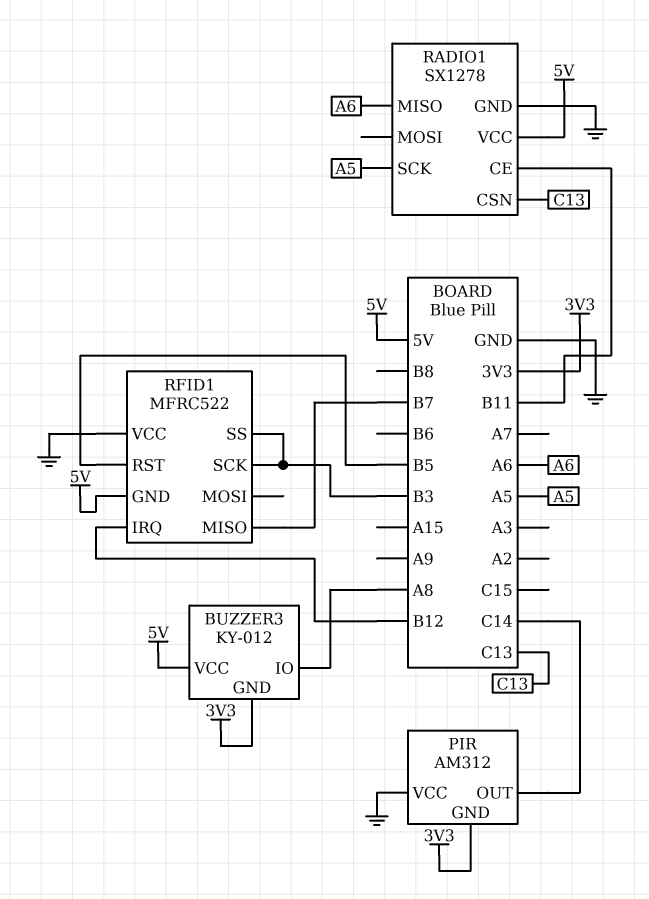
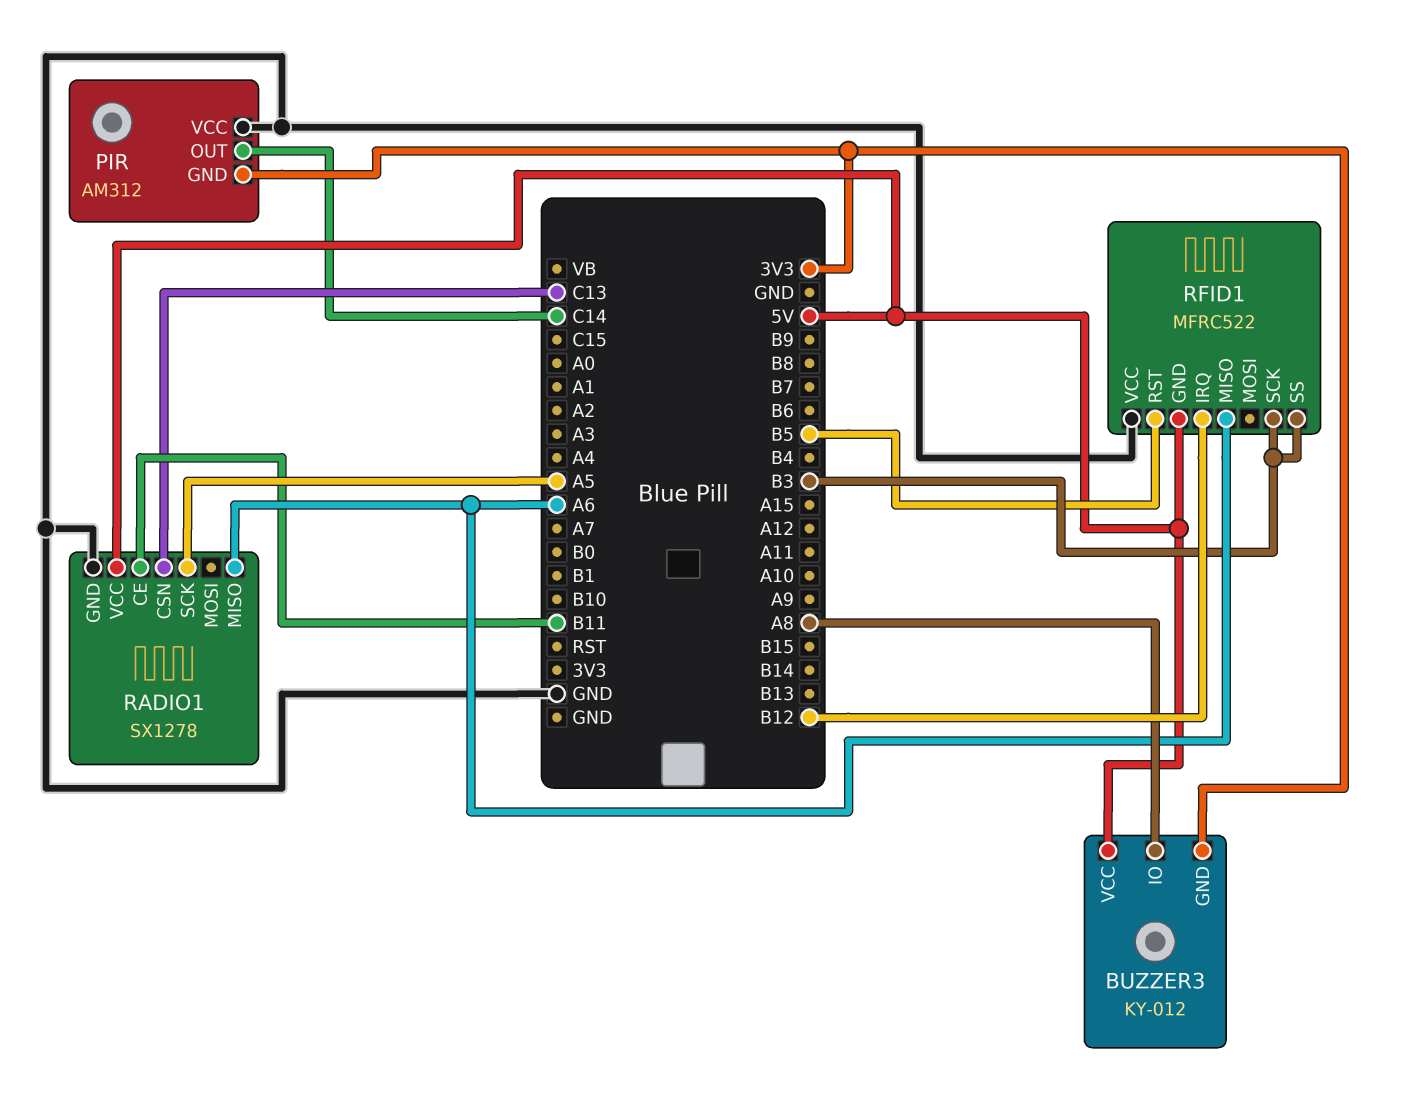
RFID1 pin MISO: B7 -> A6

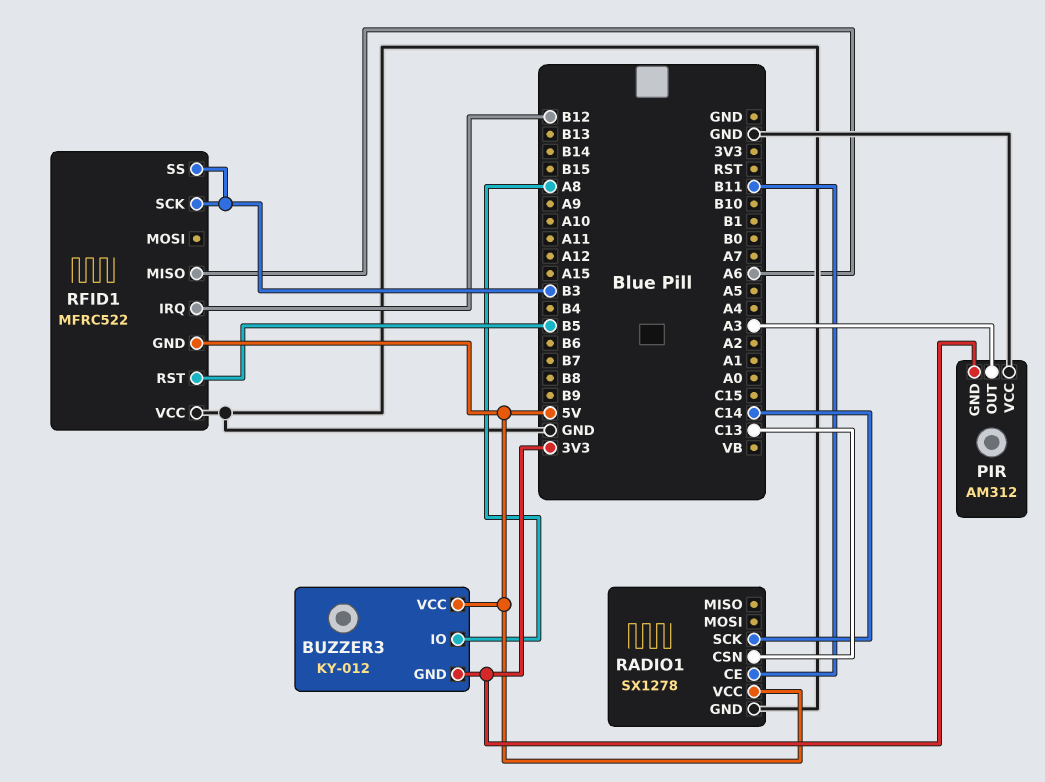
PIR pin OUT: C14 -> A3
RADIO1 pin MISO: A6 -> none
RADIO1 pin SCK: A5 -> C14

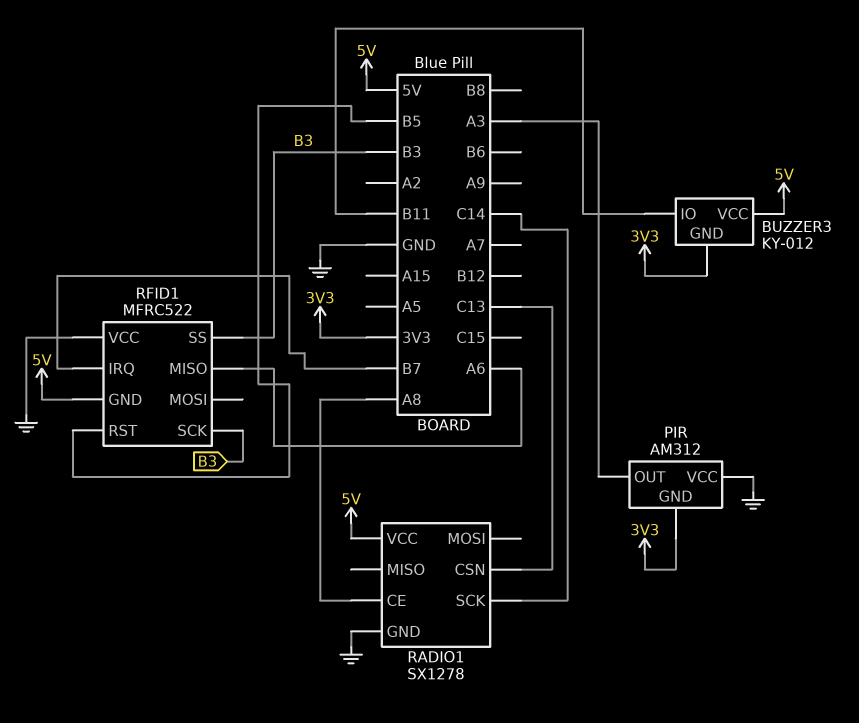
BUZZER3 pin IO: A8 -> B11
RADIO1 pin CE: B11 -> A8
RFID1 pin IRQ: B12 -> B7

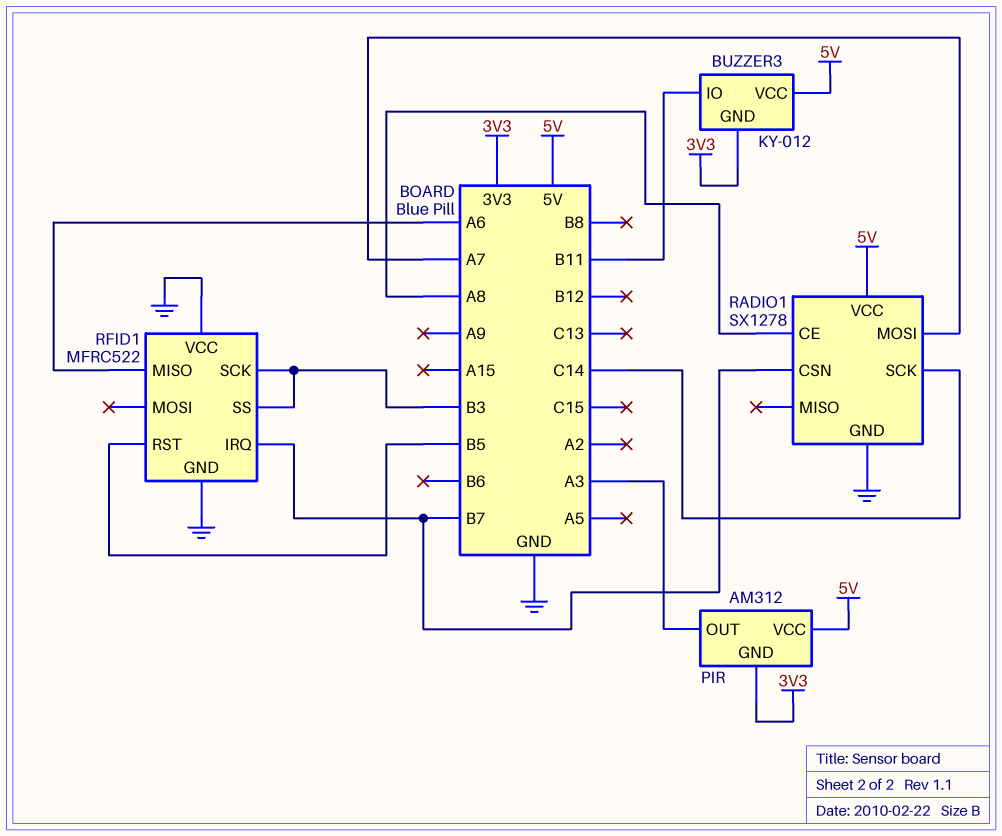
PIR pin VCC: GND -> 5V
RADIO1 pin CSN: C13 -> B7
RADIO1 pin MOSI: none -> A7
RFID1 pin GND: 5V -> GND

